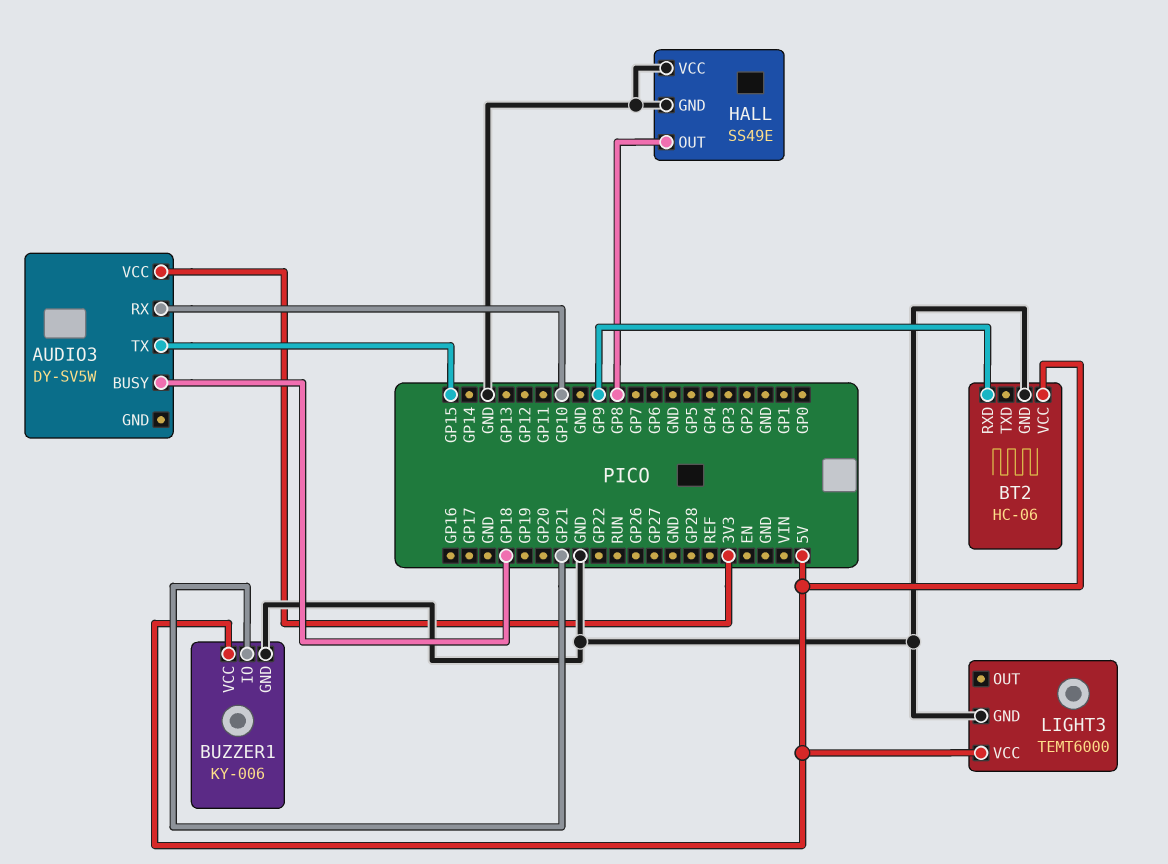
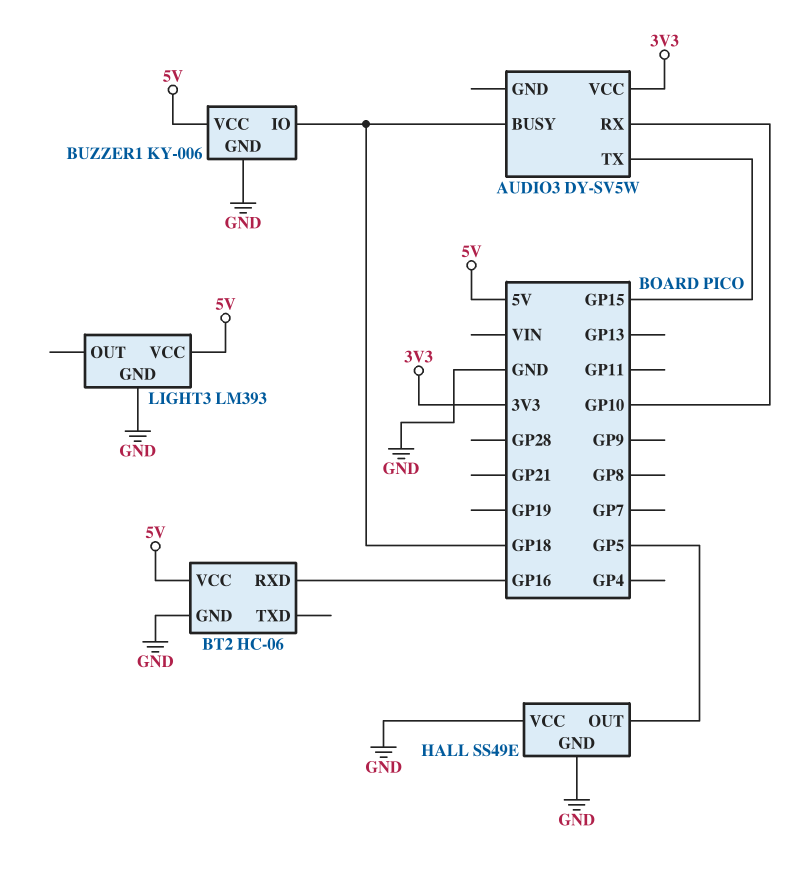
BT2 pin RXD: GP9 -> GP16
BUZZER1 pin IO: GP21 -> GP18
HALL pin OUT: GP8 -> GP5
LIGHT3: TEMT6000 -> LM393

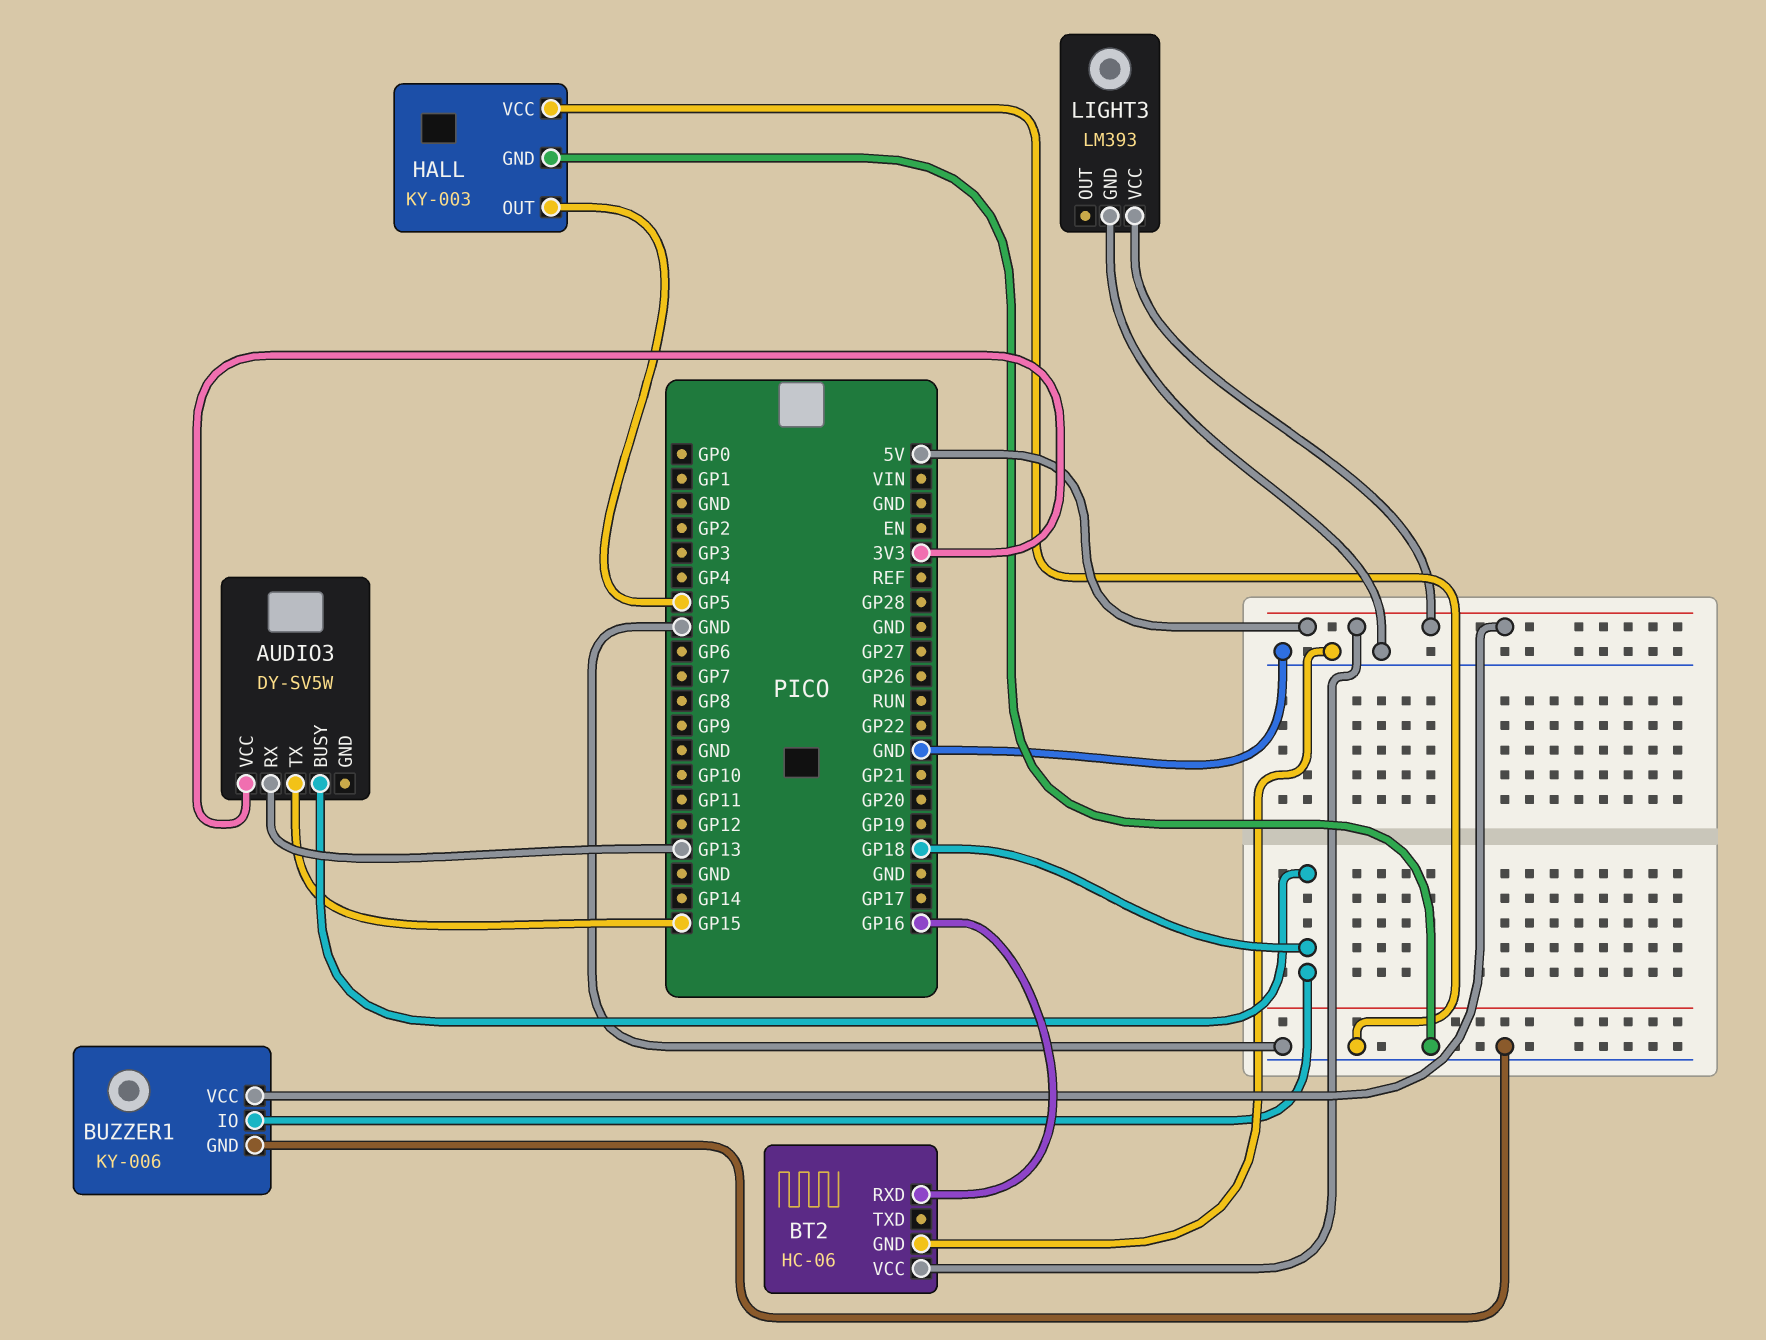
AUDIO3 pin RX: GP10 -> GP13
HALL: SS49E -> KY-003

